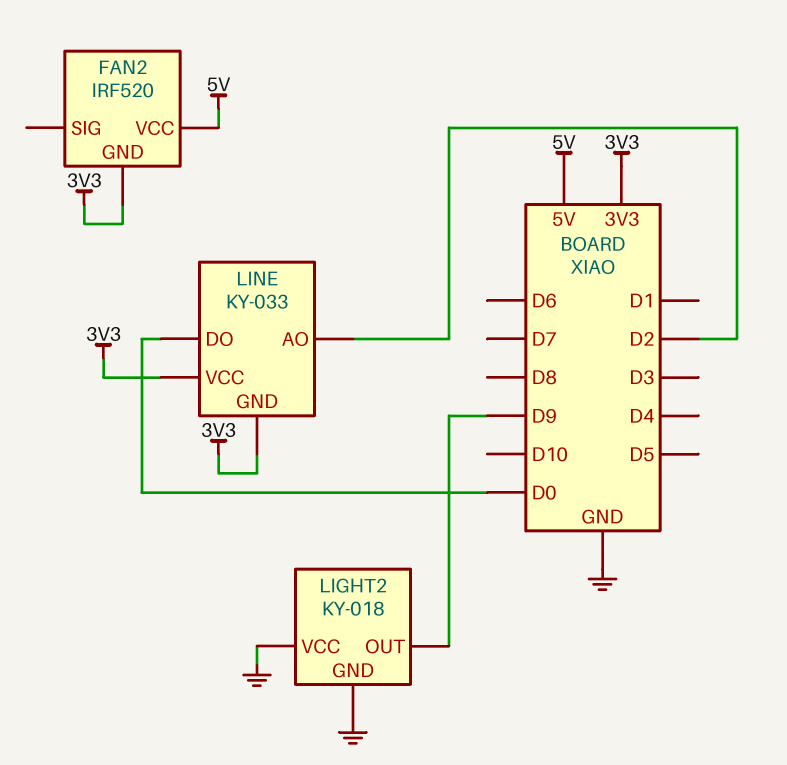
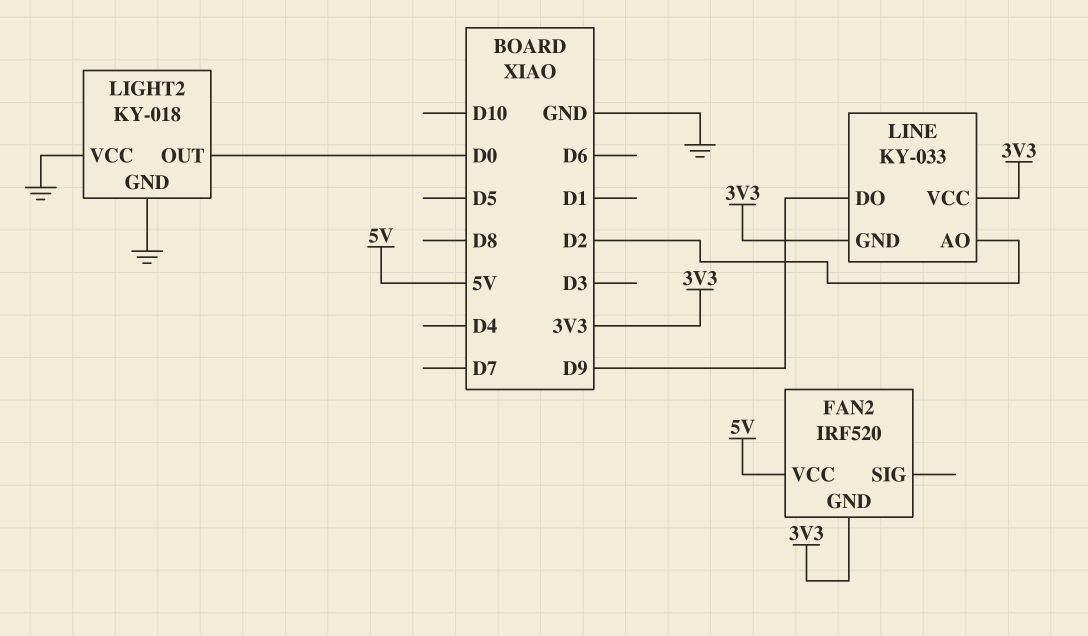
LIGHT2 pin OUT: D9 -> D0
LINE pin DO: D0 -> D9

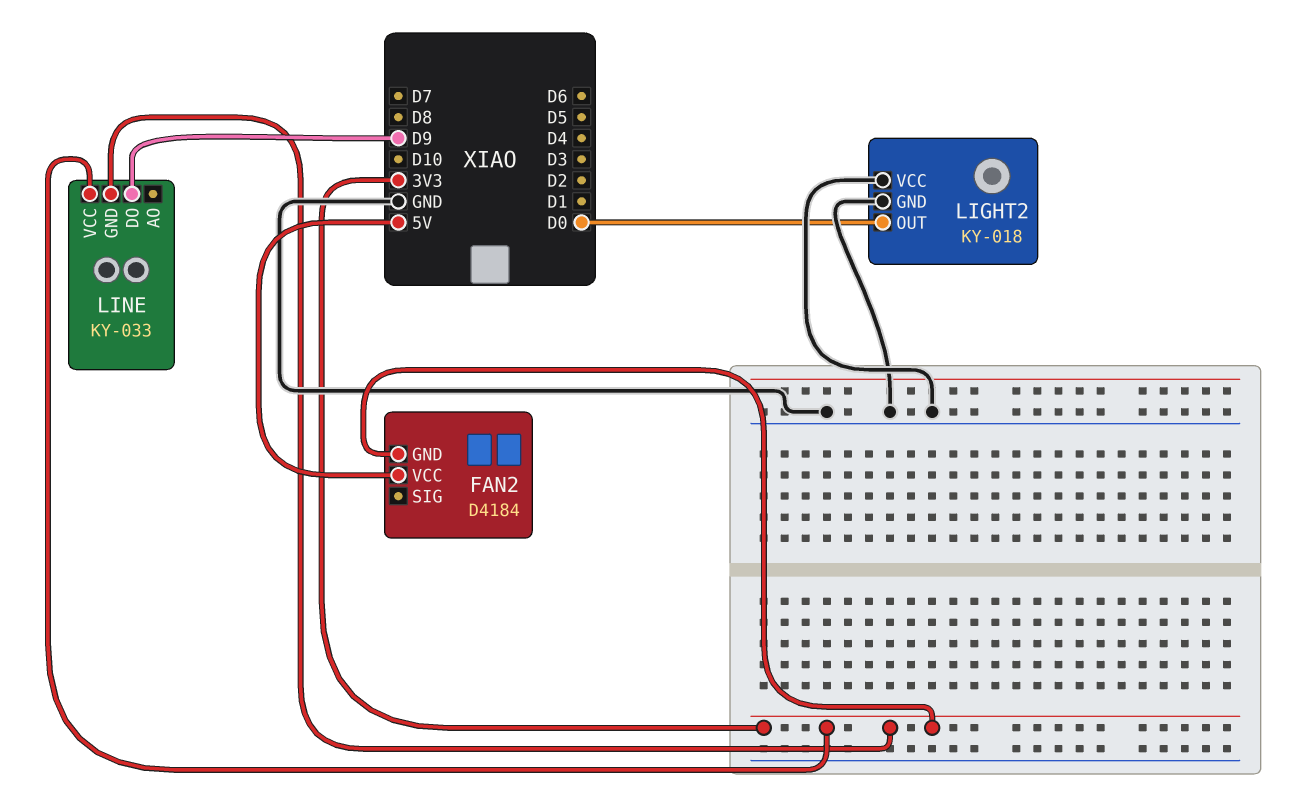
FAN2: IRF520 -> D4184
LINE pin AO: D2 -> none

